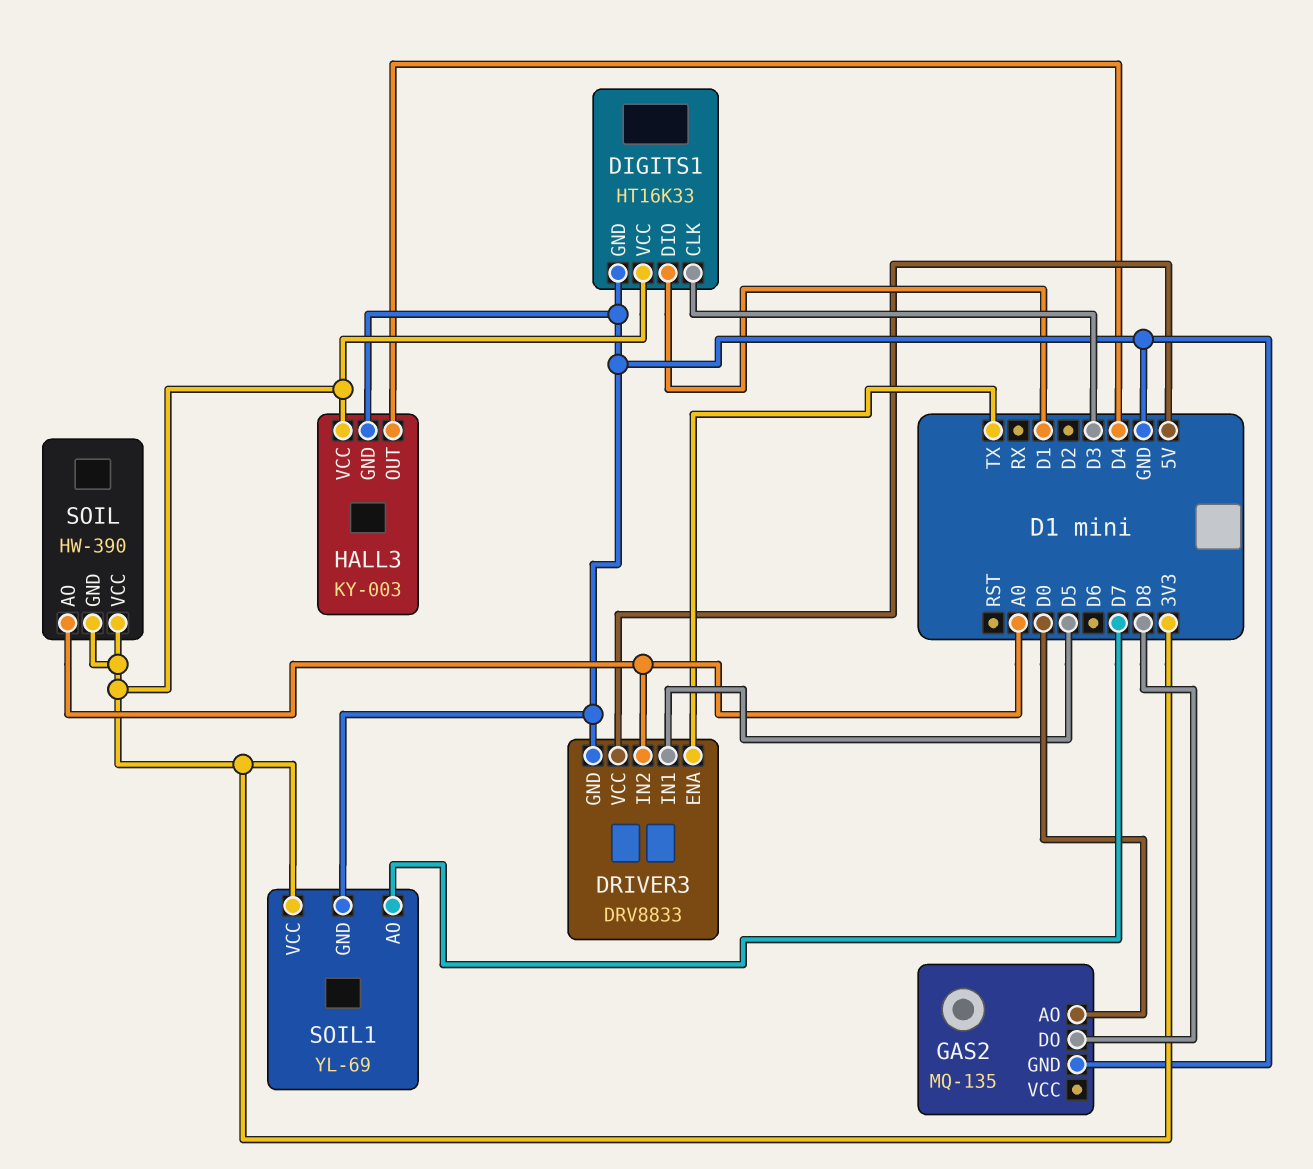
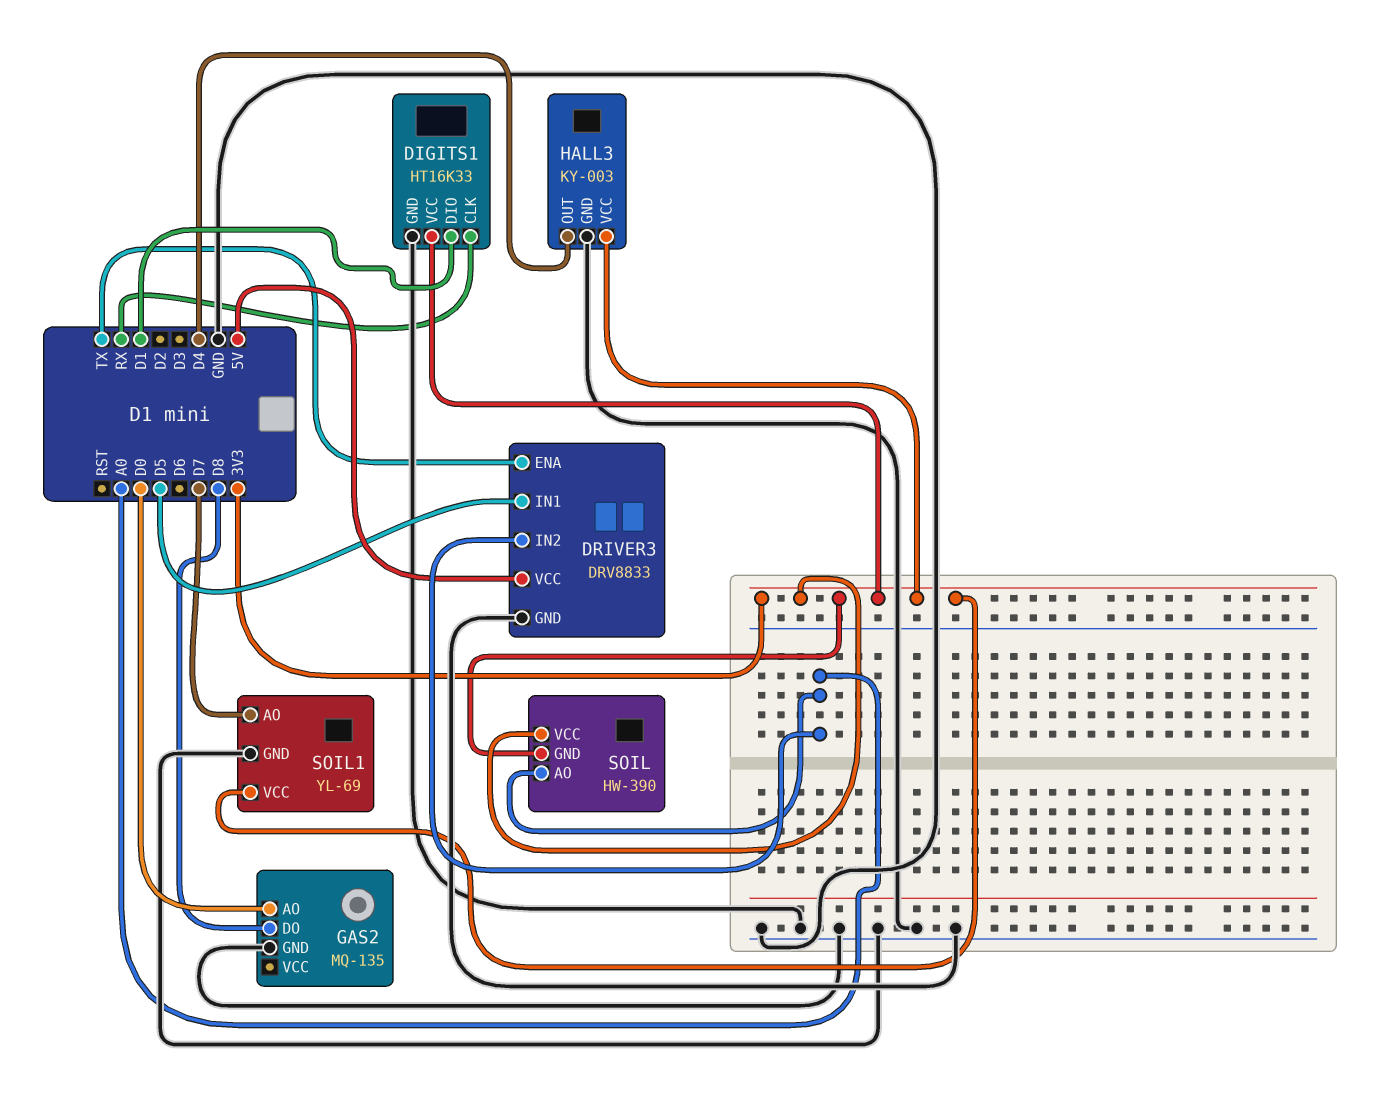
DIGITS1 pin CLK: D3 -> RX

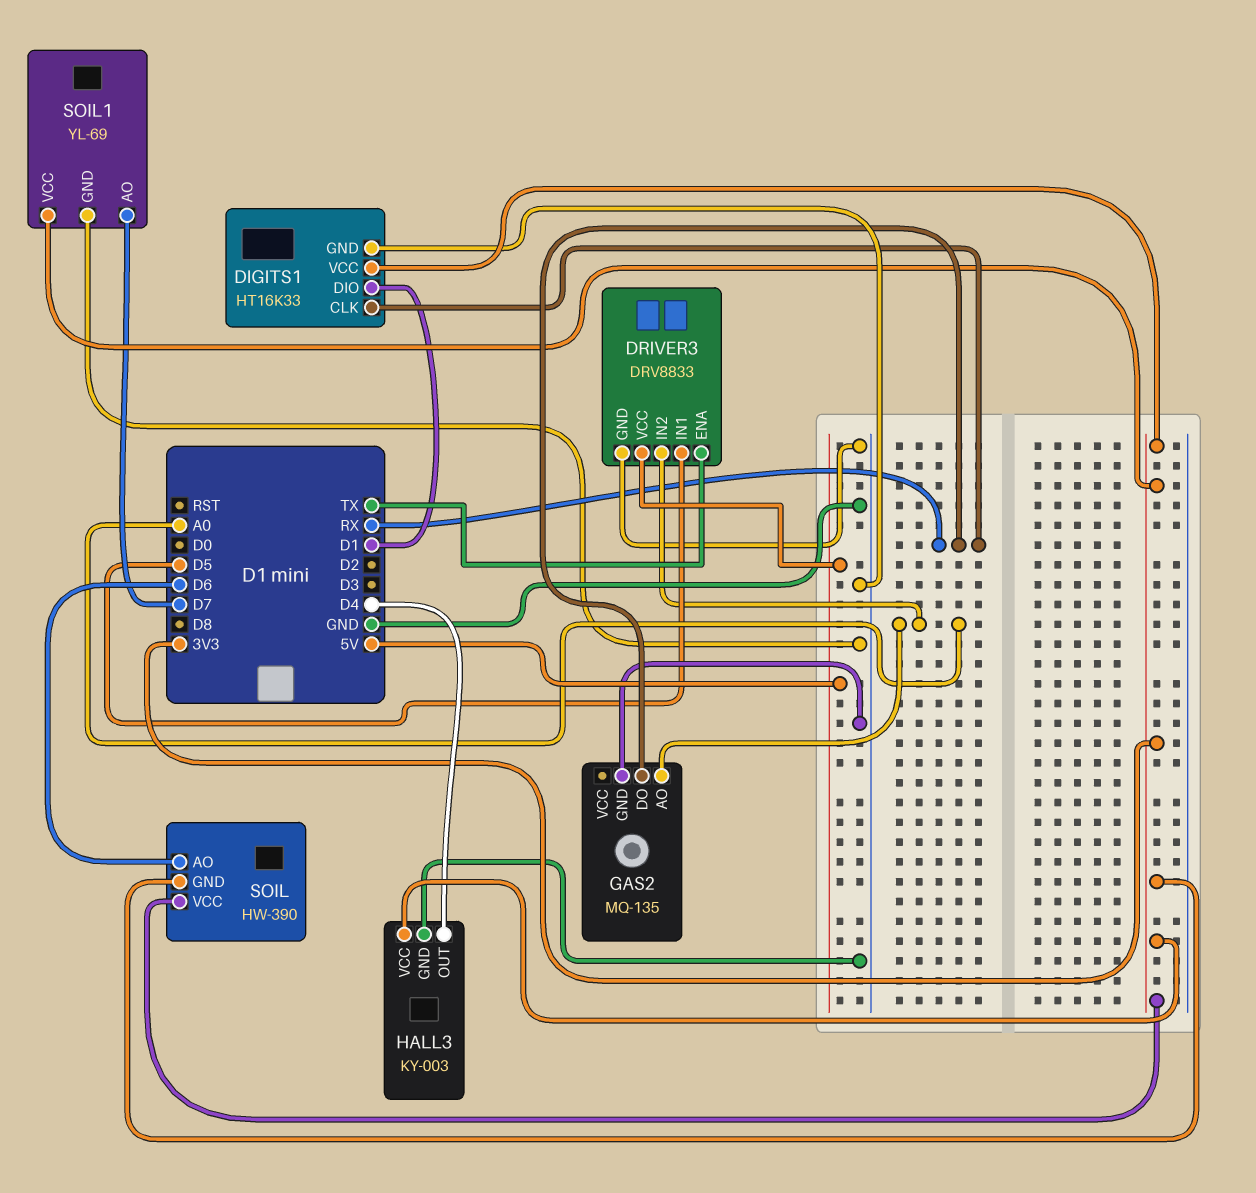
GAS2 pin AO: D0 -> A0
GAS2 pin DO: D8 -> RX
SOIL pin AO: A0 -> D6

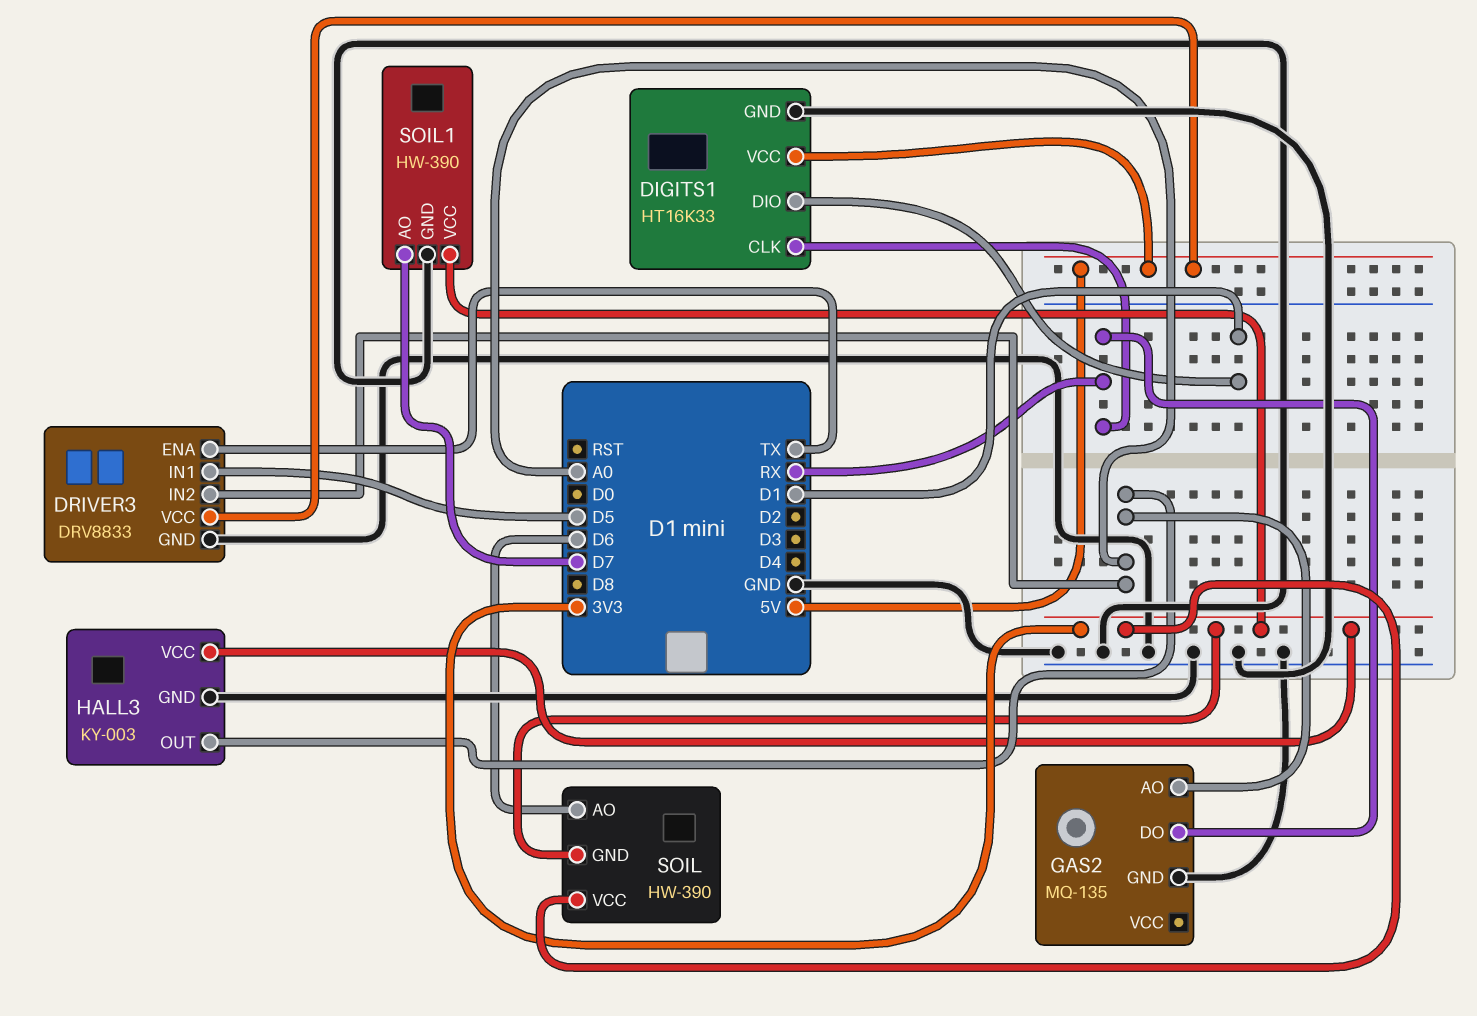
DIGITS1 pin VCC: 3V3 -> 5V
HALL3 pin OUT: D4 -> A0
SOIL1: YL-69 -> HW-390

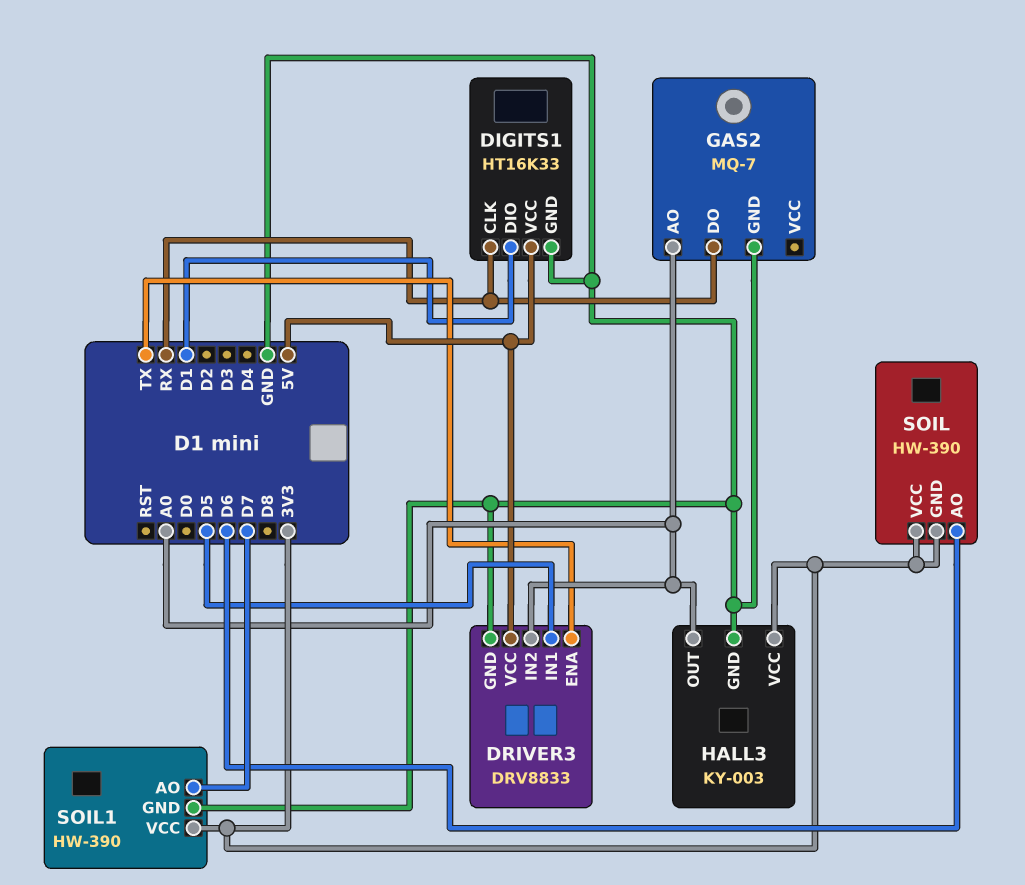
GAS2: MQ-135 -> MQ-7

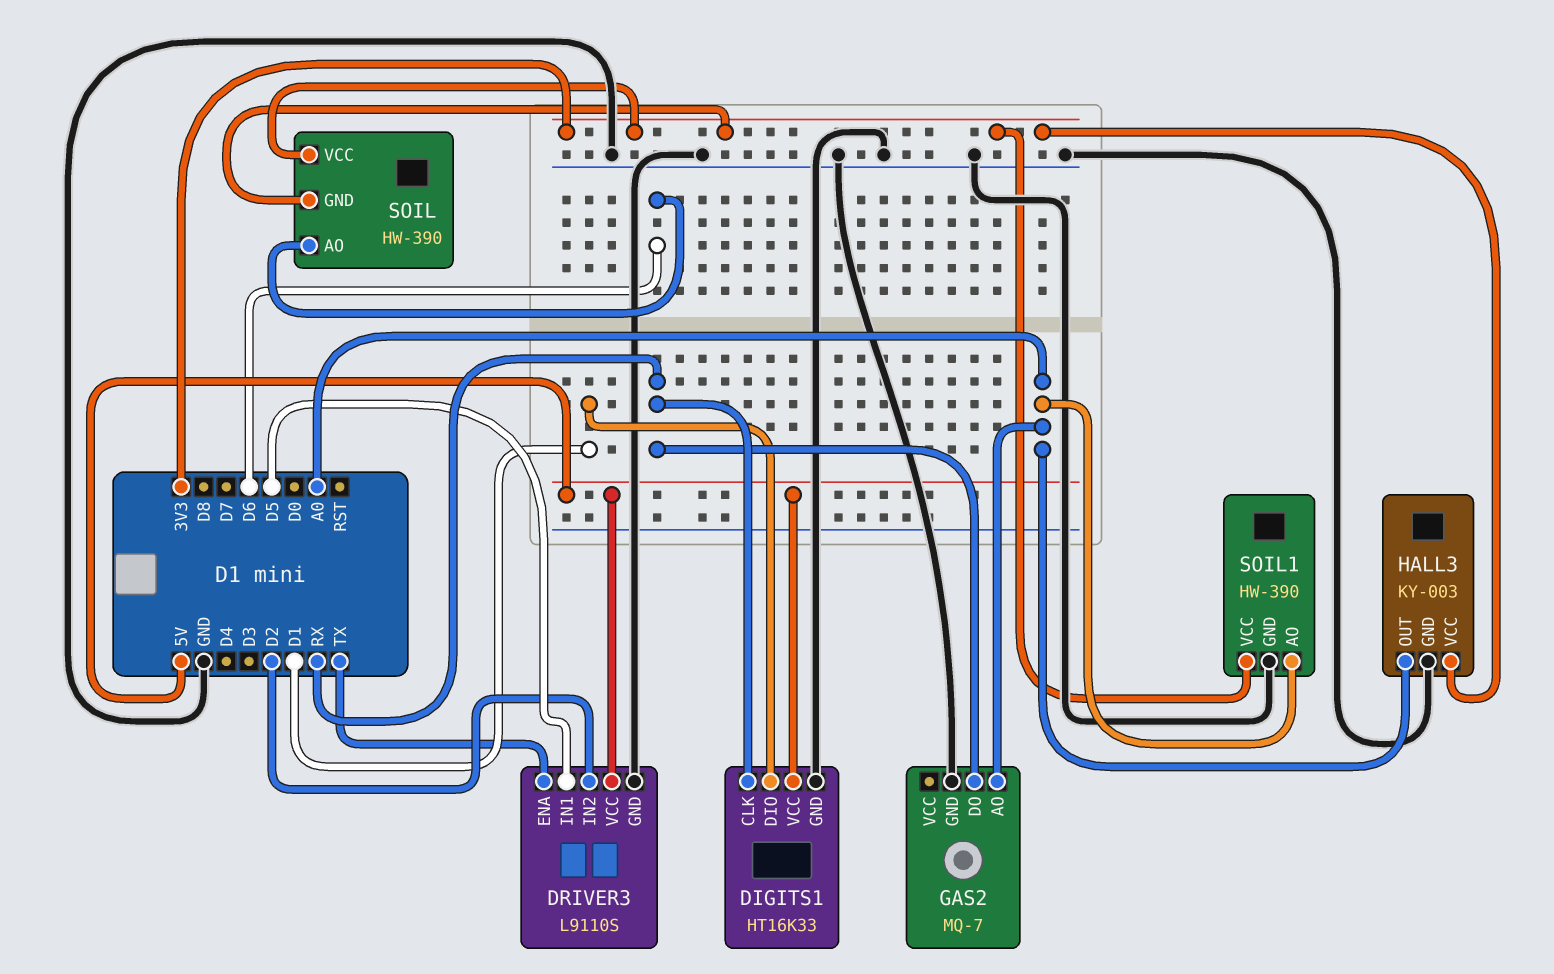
DRIVER3: DRV8833 -> L9110S
DRIVER3 pin IN2: A0 -> D2
SOIL1 pin AO: D7 -> A0

